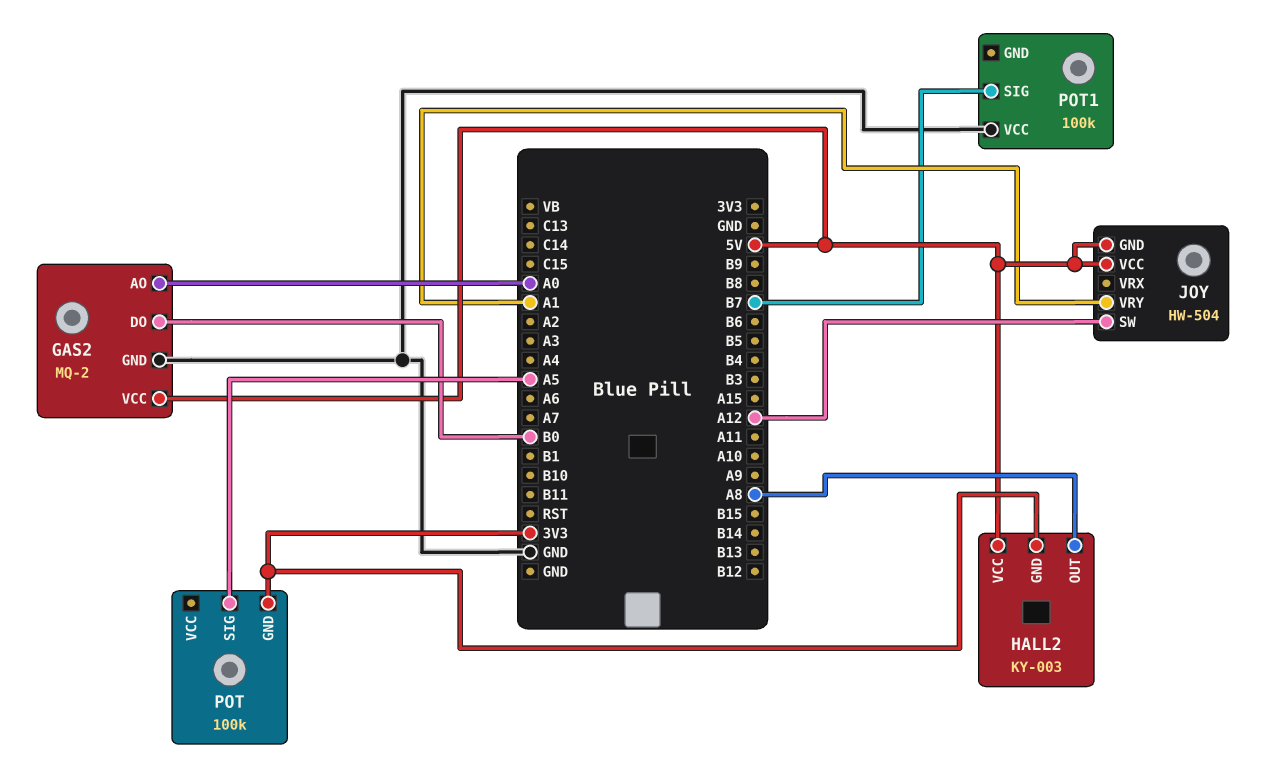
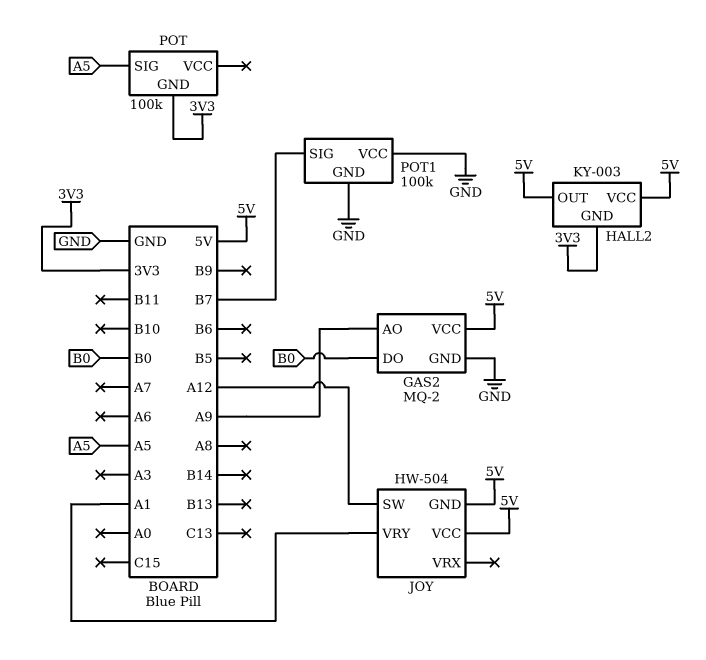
GAS2 pin AO: A0 -> A9
HALL2 pin OUT: A8 -> 5V
POT1 pin GND: none -> GND

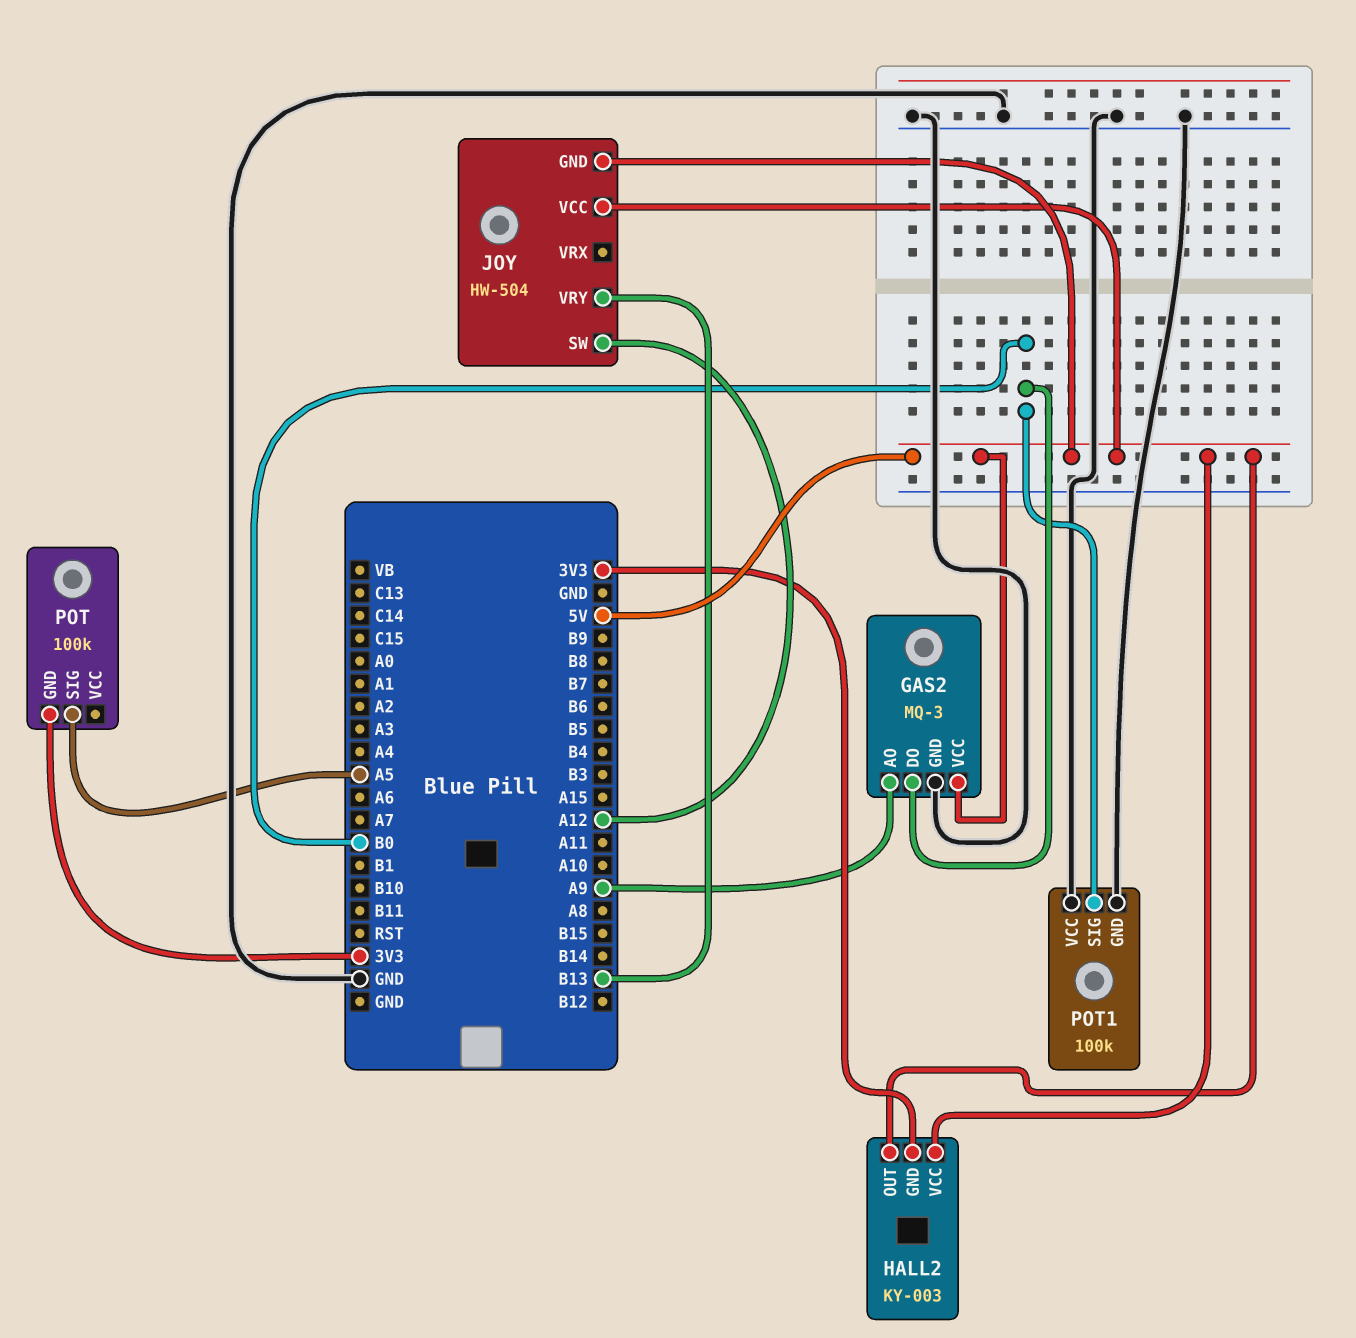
GAS2: MQ-2 -> MQ-3
JOY pin VRY: A1 -> B13
POT1 pin SIG: B7 -> B0

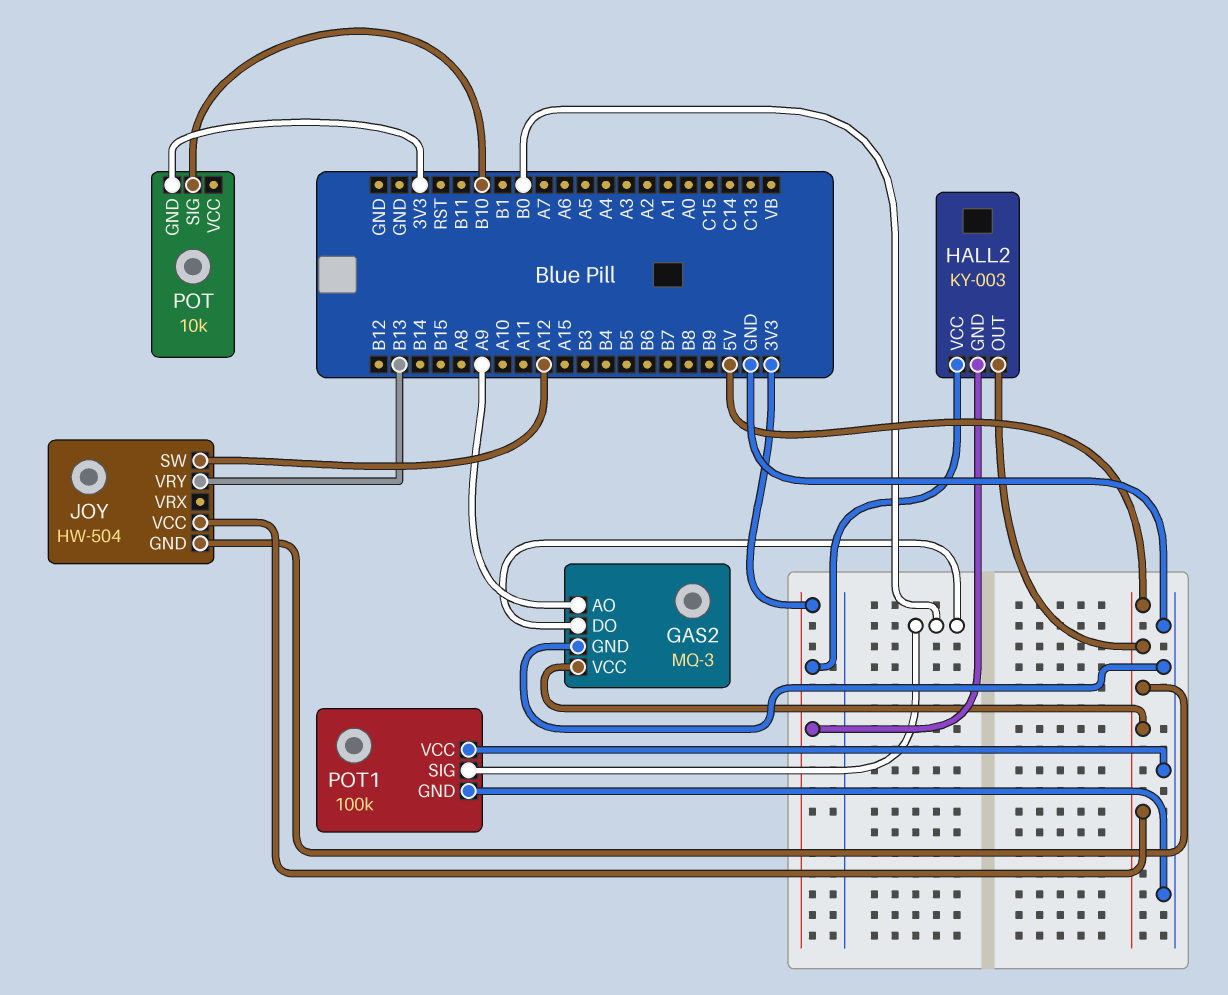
HALL2 pin VCC: 5V -> 3V3
POT: 100k -> 10k
POT pin SIG: A5 -> B10

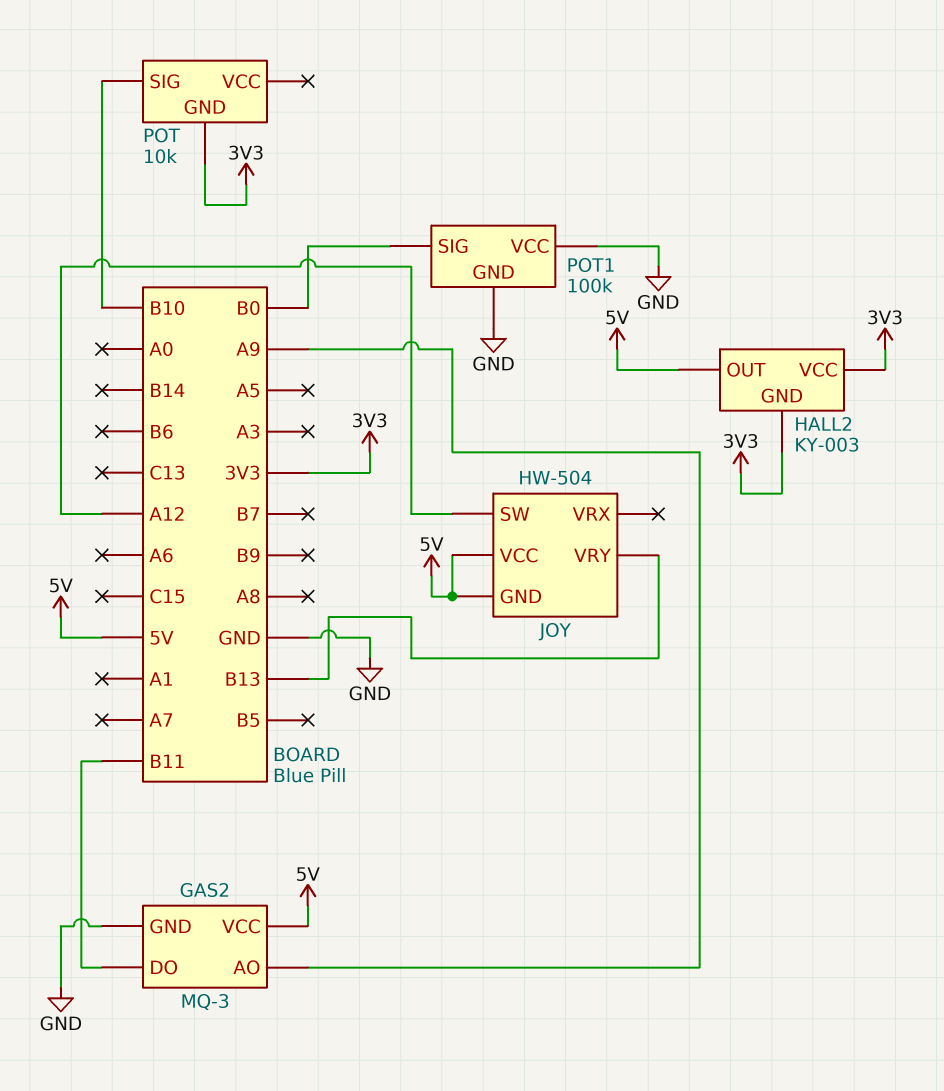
GAS2 pin DO: B0 -> B11

